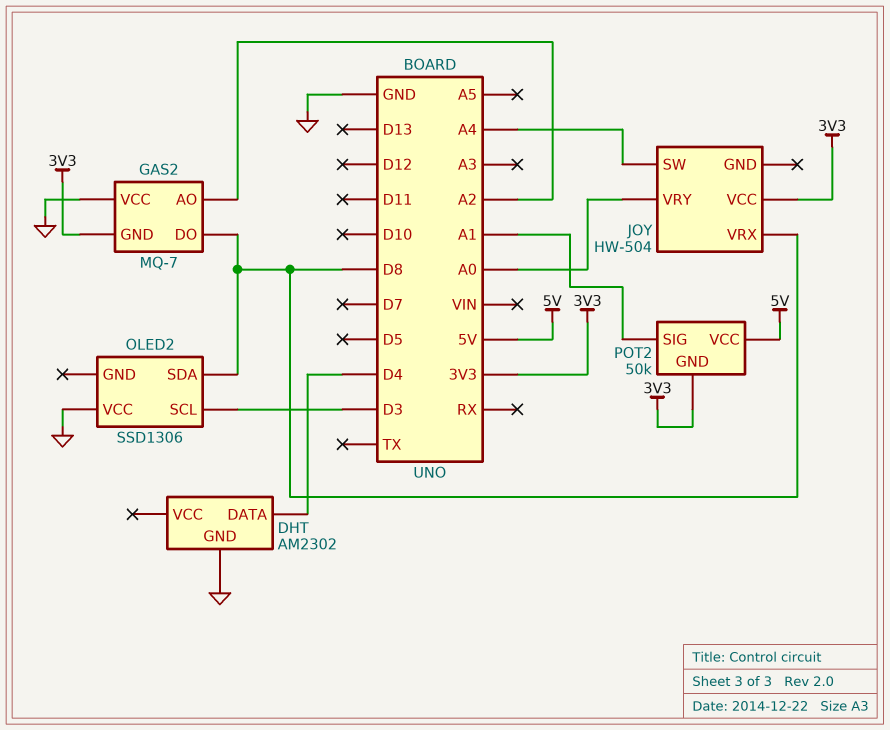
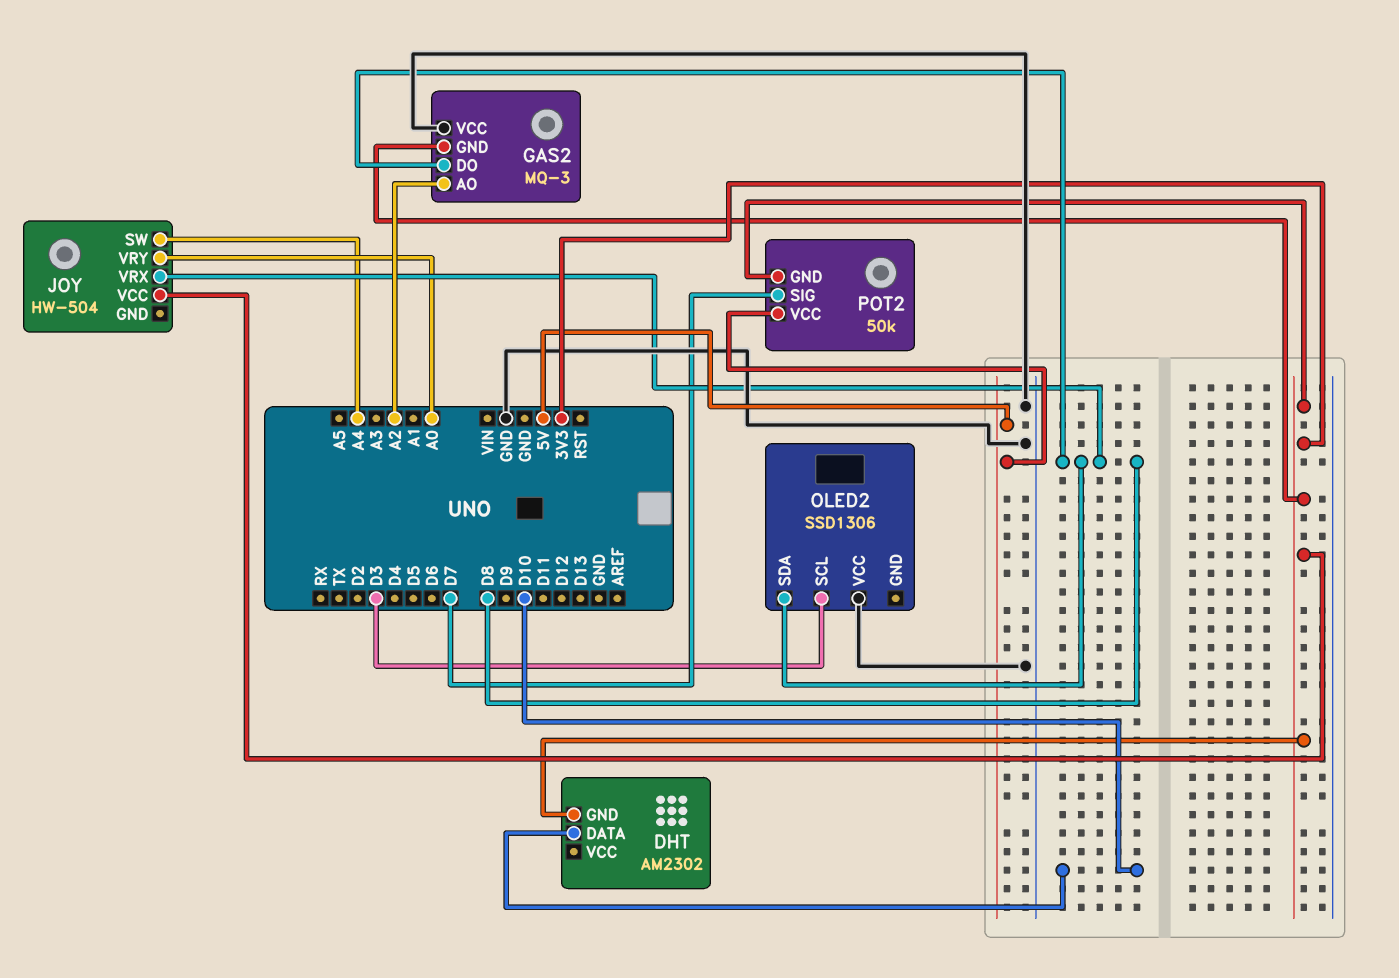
DHT pin DATA: D4 -> D10
DHT pin GND: GND -> 3V3
GAS2: MQ-7 -> MQ-3
POT2 pin SIG: A1 -> D7

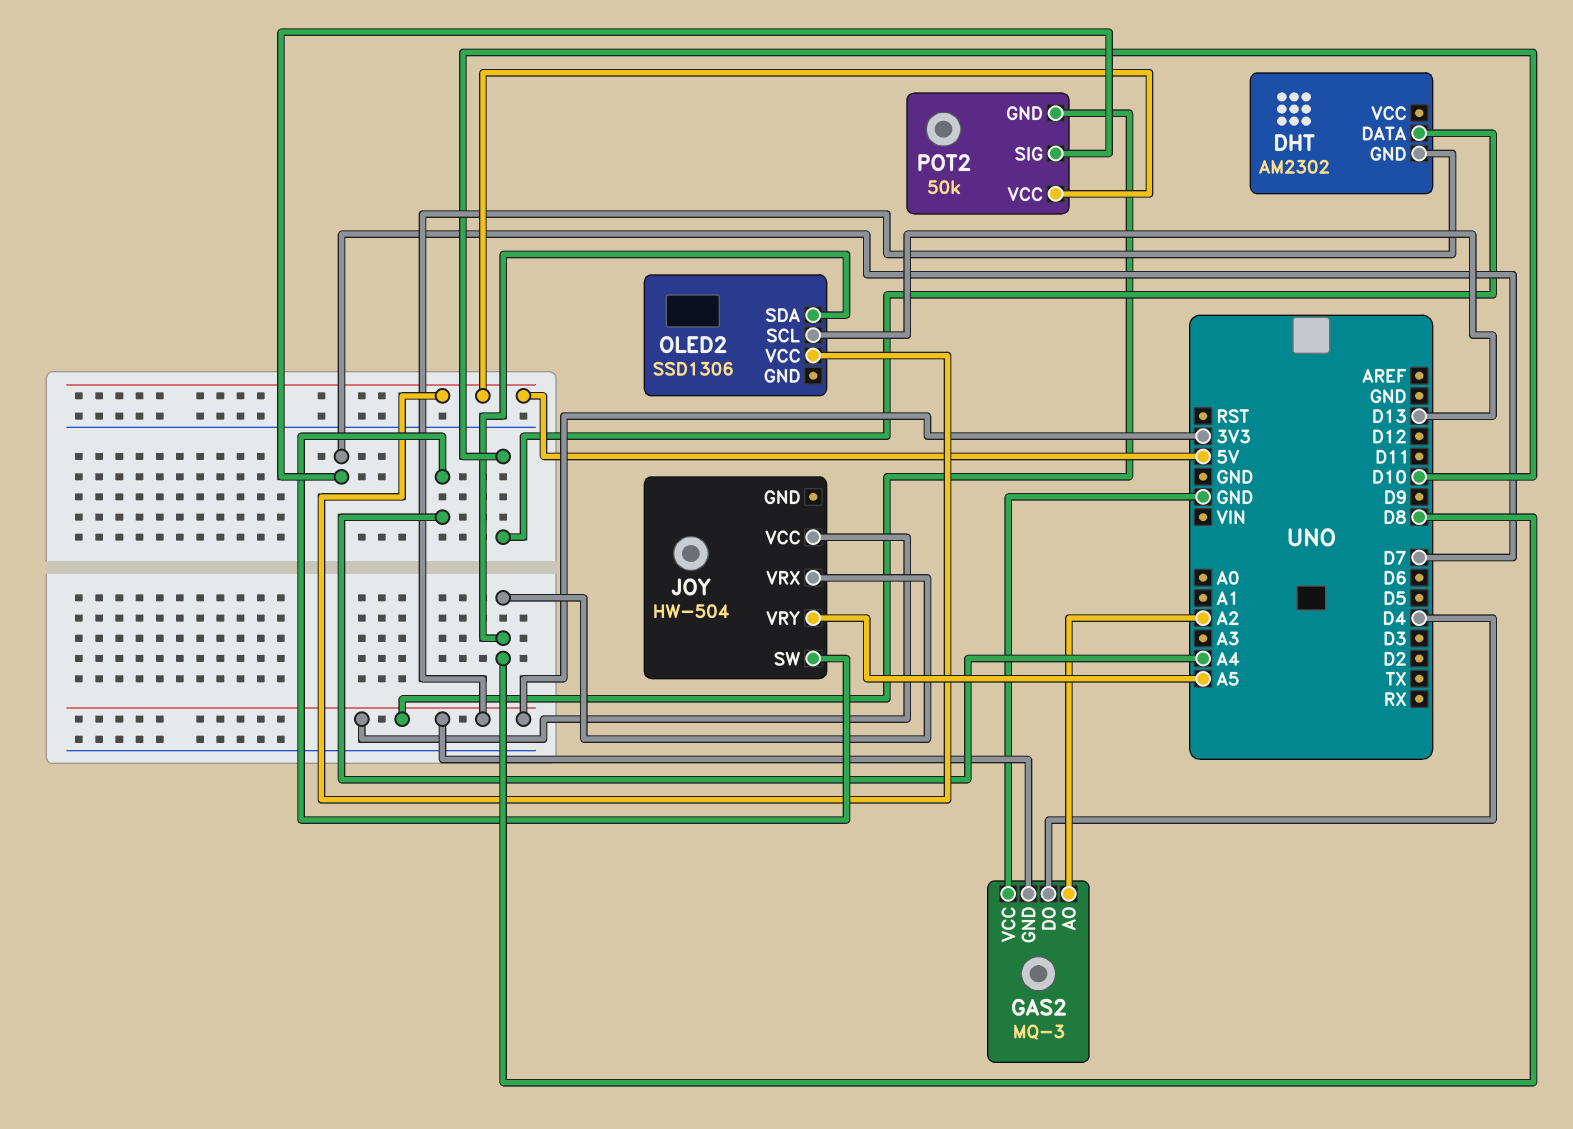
GAS2 pin DO: D8 -> D4
JOY pin VRY: A0 -> A5
OLED2 pin SCL: D3 -> D13
OLED2 pin VCC: GND -> 5V

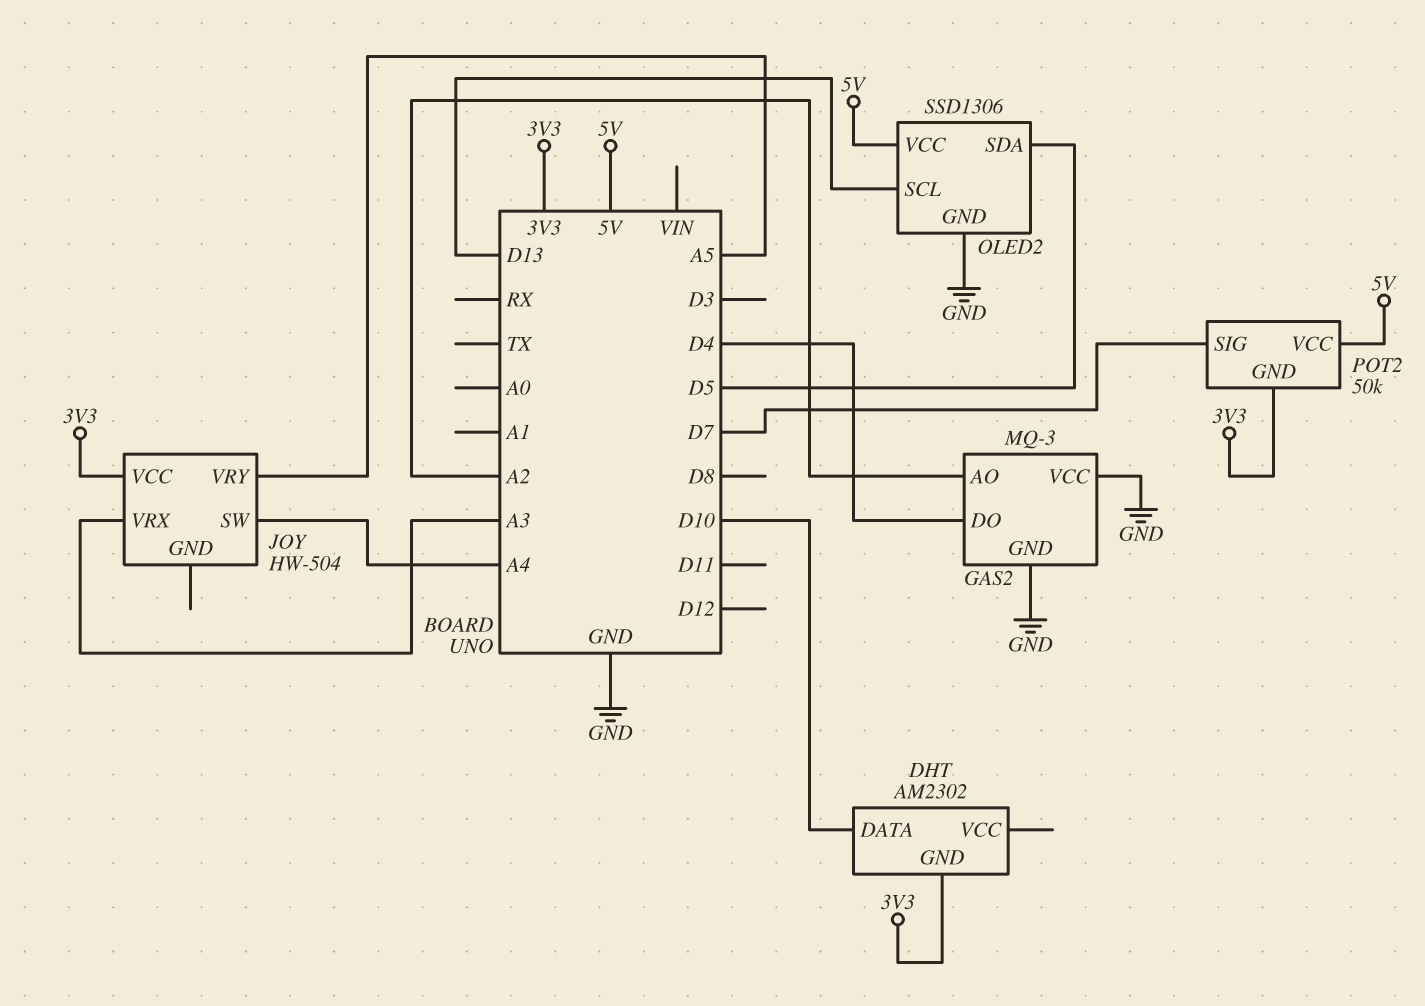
GAS2 pin GND: 3V3 -> GND
JOY pin VRX: D8 -> A3
OLED2 pin GND: none -> GND
OLED2 pin SDA: D8 -> D5

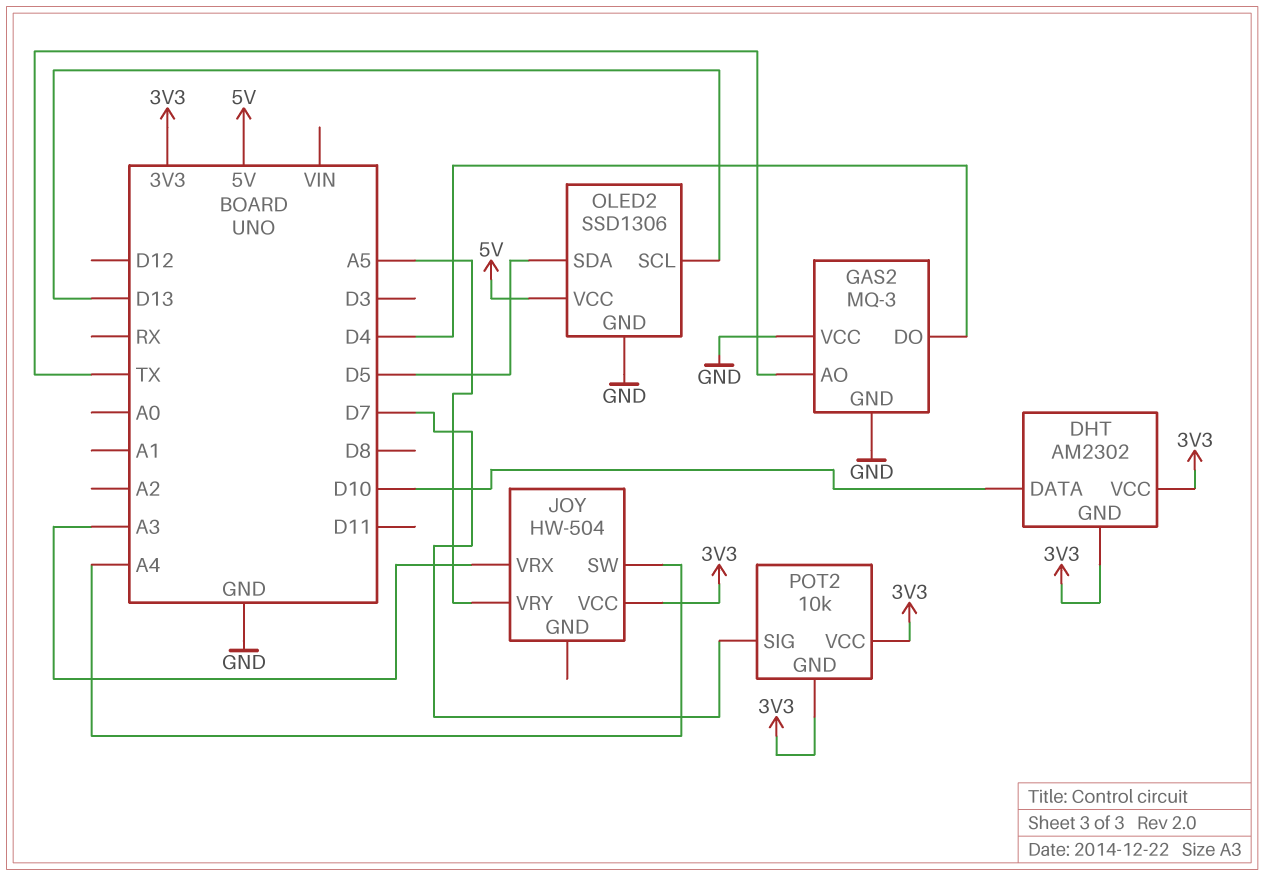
DHT pin VCC: none -> 3V3
GAS2 pin AO: A2 -> TX
POT2: 50k -> 10k
POT2 pin VCC: 5V -> 3V3

